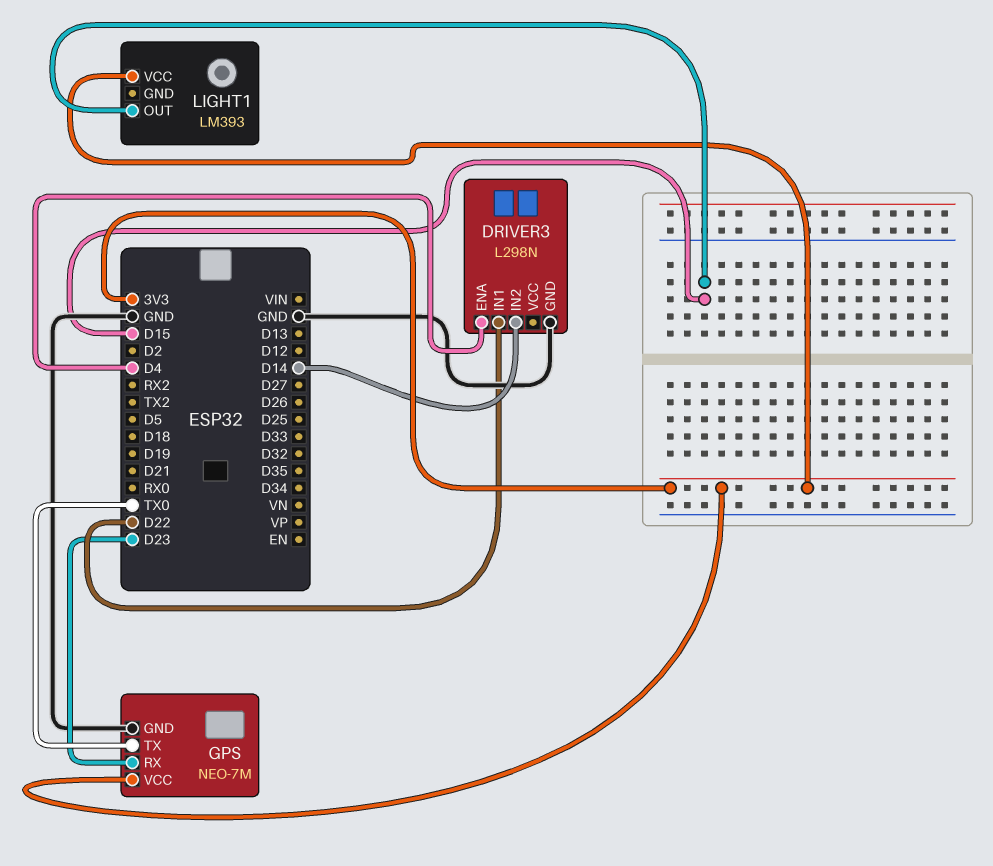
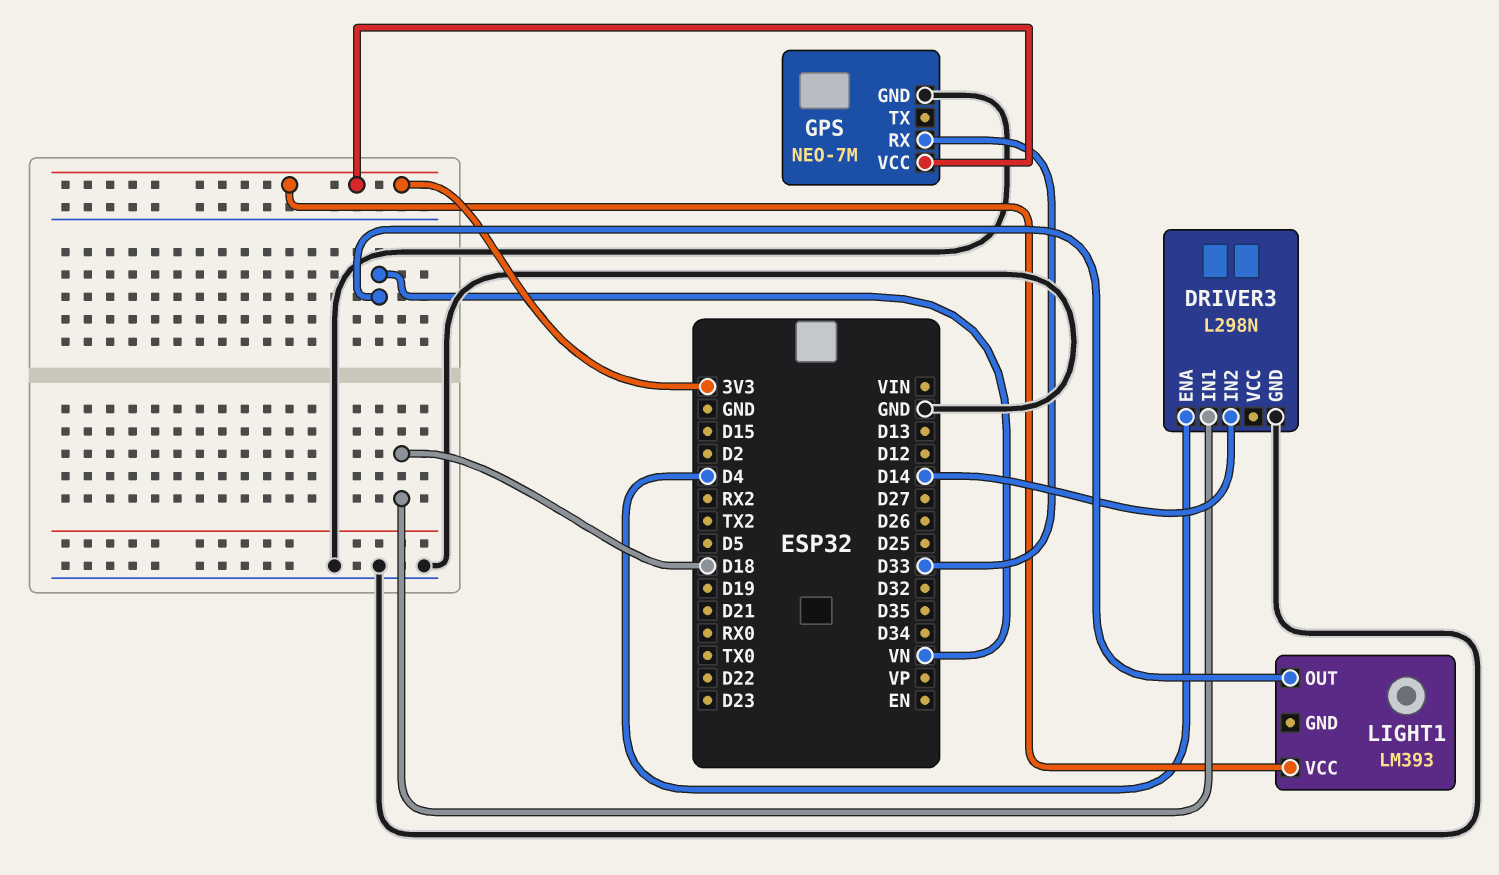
DRIVER3 pin IN1: D22 -> D18
GPS pin RX: D23 -> D33
GPS pin TX: TX0 -> none
LIGHT1 pin OUT: D15 -> VN

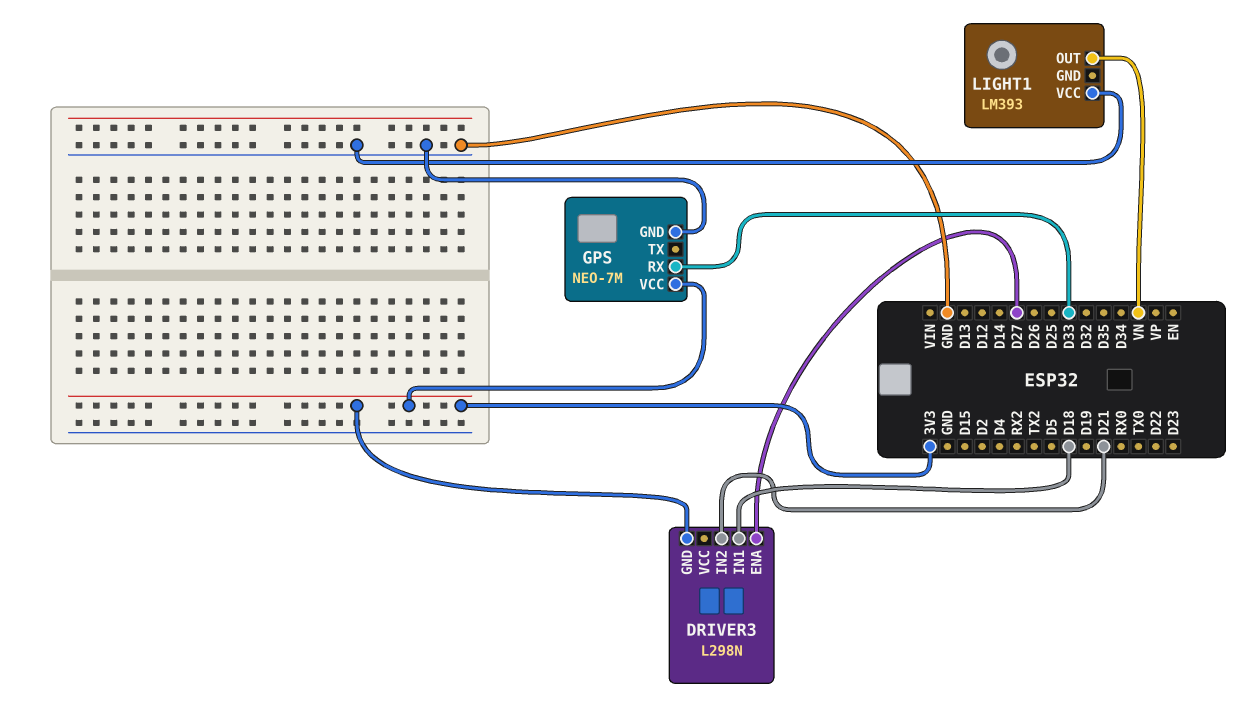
DRIVER3 pin ENA: D4 -> D27
DRIVER3 pin GND: GND -> 3V3
DRIVER3 pin IN2: D14 -> D21
LIGHT1 pin VCC: 3V3 -> GND

